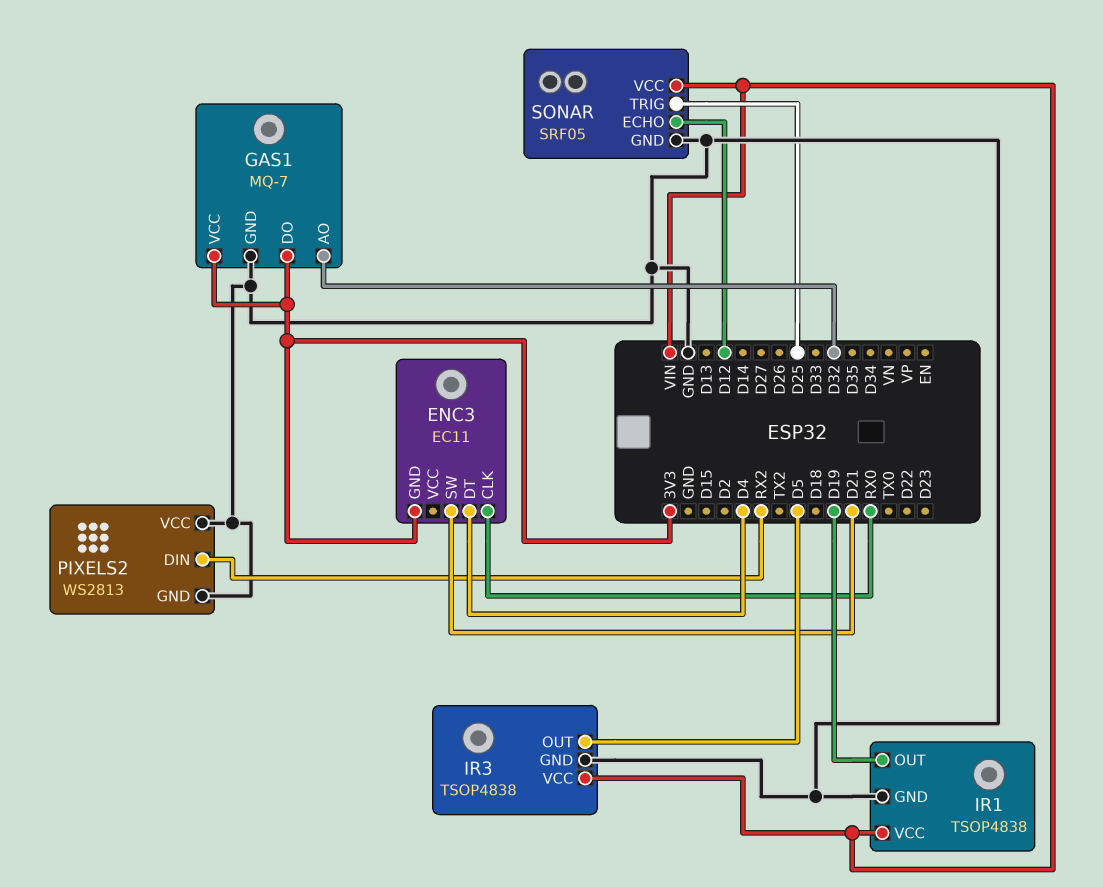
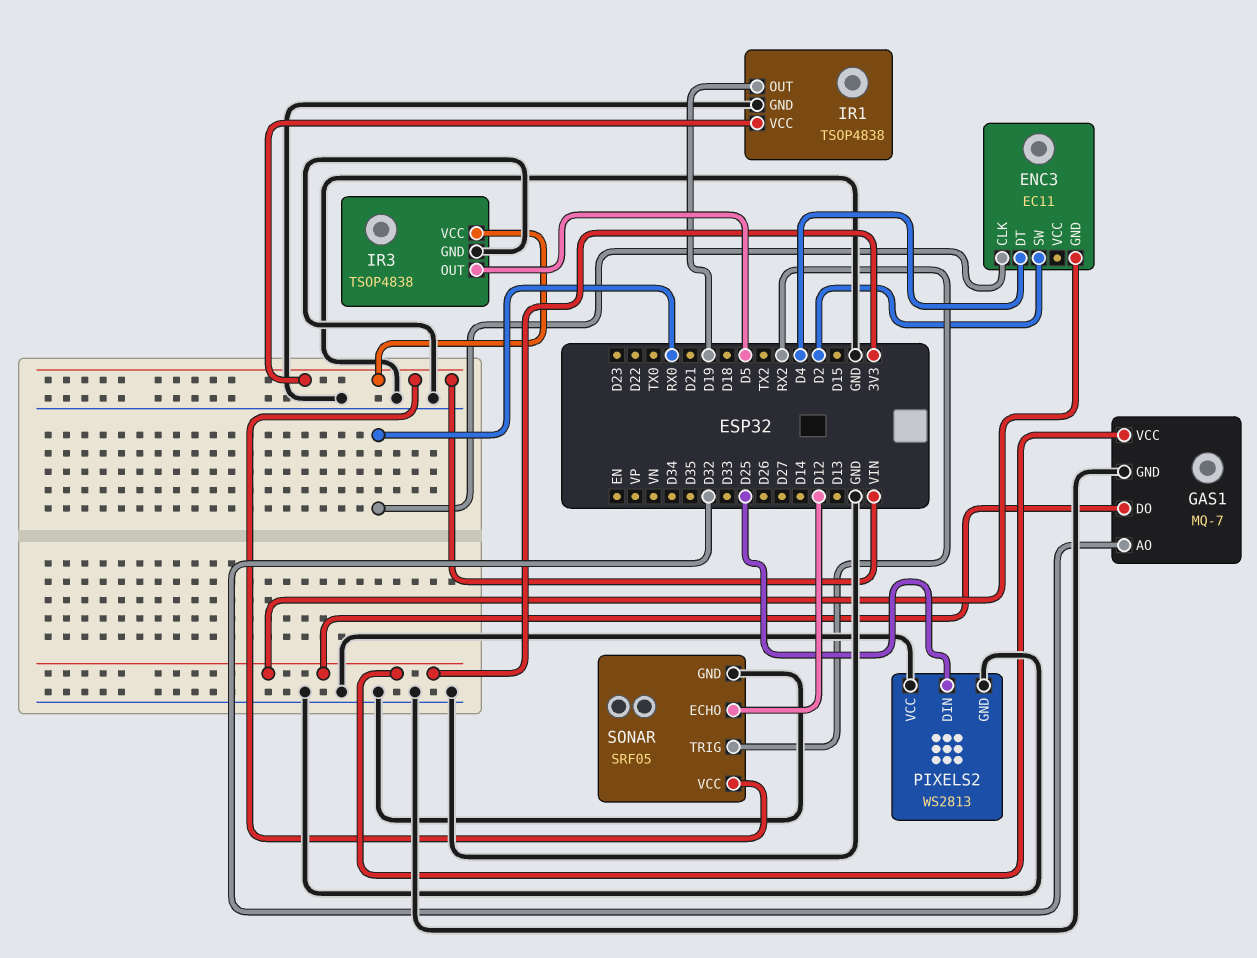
ENC3 pin SW: D21 -> D2
PIXELS2 pin DIN: RX2 -> D25
SONAR pin TRIG: D25 -> RX2

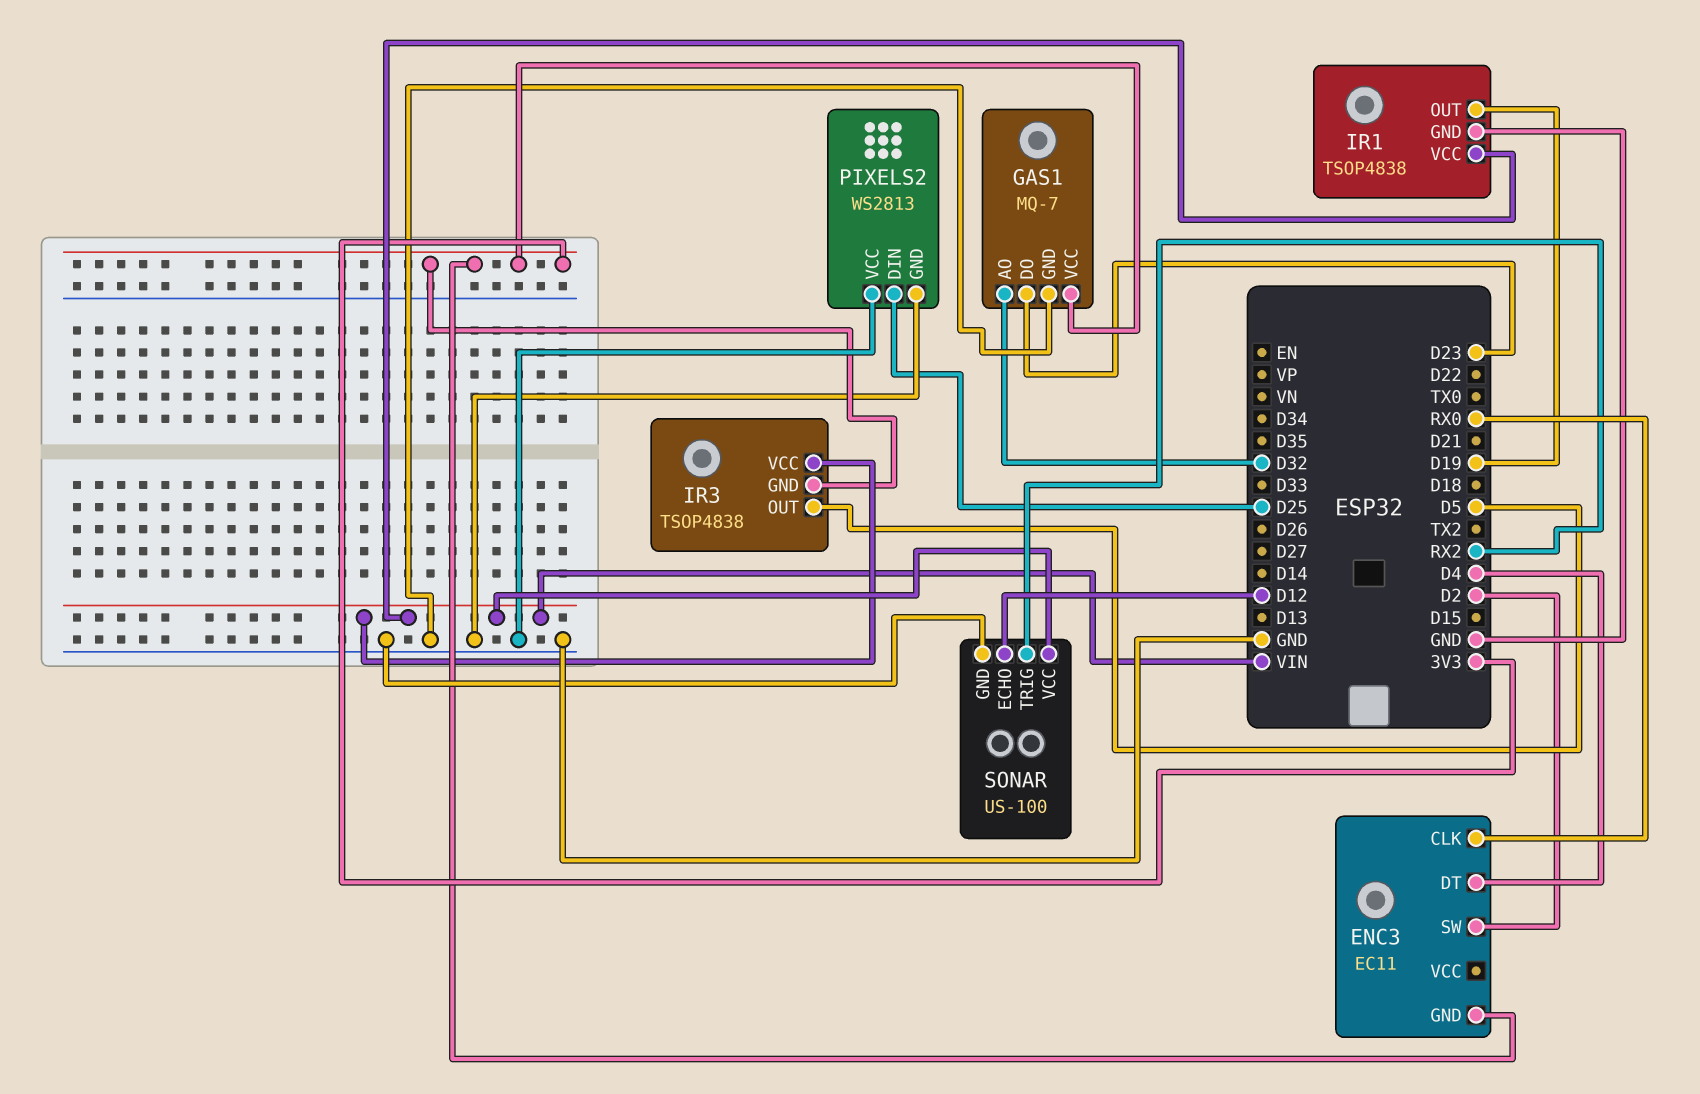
GAS1 pin DO: 3V3 -> D23
IR3 pin GND: GND -> 3V3
SONAR: SRF05 -> US-100

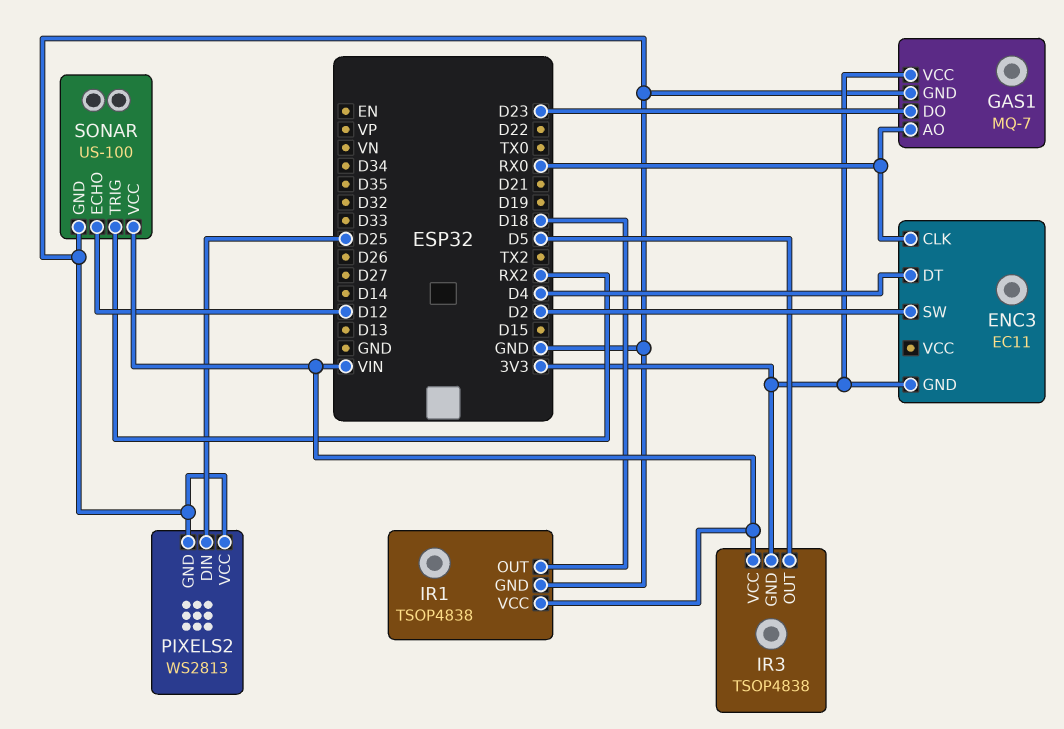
GAS1 pin AO: D32 -> RX0
IR1 pin OUT: D19 -> D18

